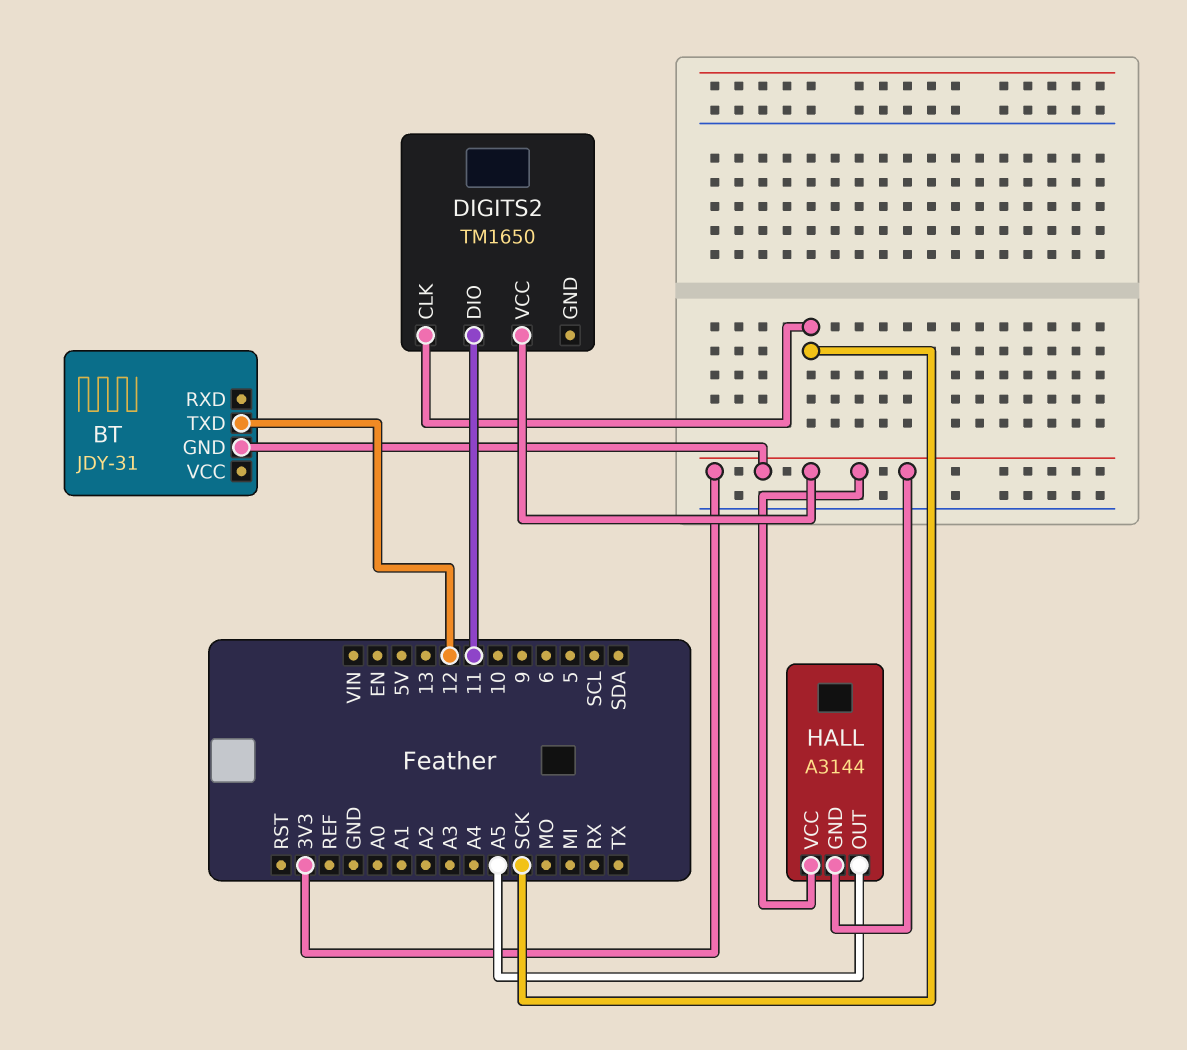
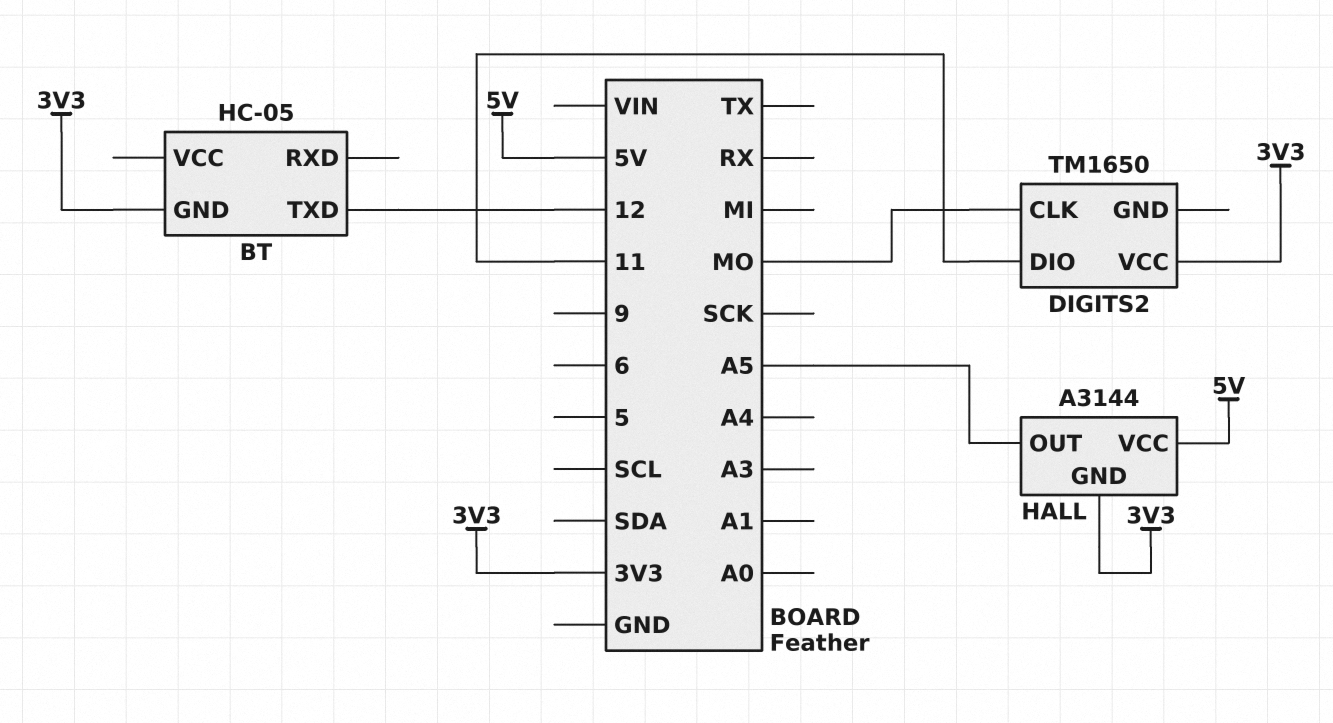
BT: JDY-31 -> HC-05
DIGITS2 pin CLK: SCK -> MO
HALL pin VCC: 3V3 -> 5V

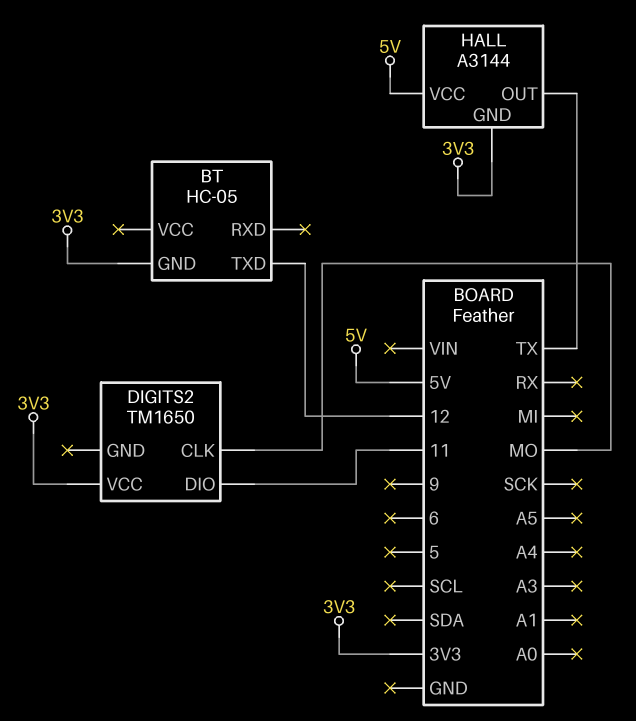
HALL pin OUT: A5 -> TX

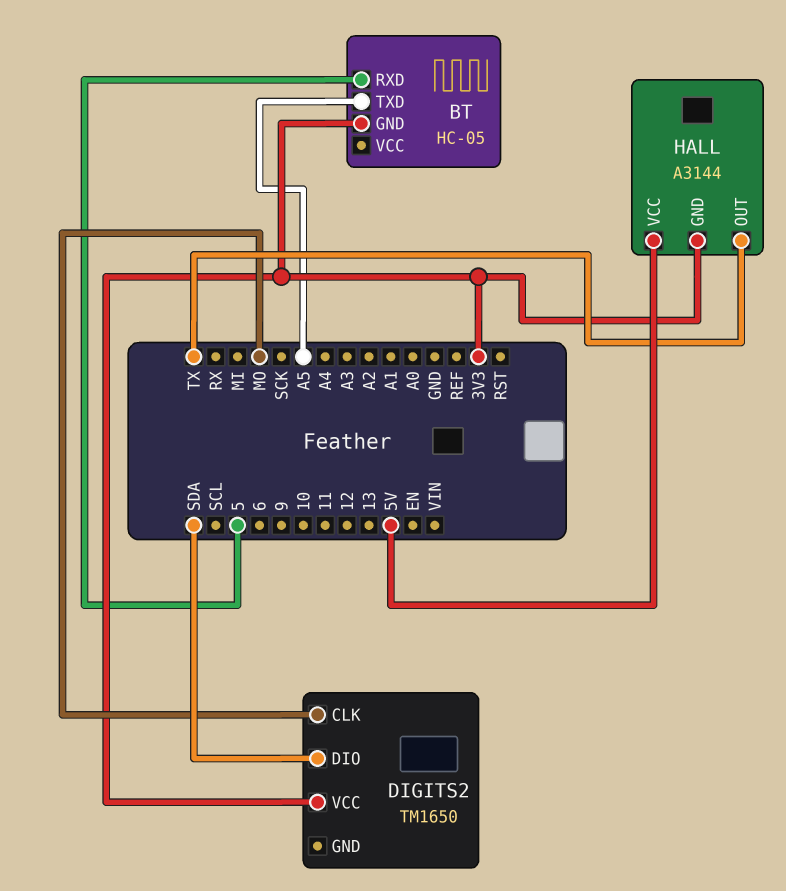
BT pin RXD: none -> 5
BT pin TXD: 12 -> A5
DIGITS2 pin DIO: 11 -> SDA

